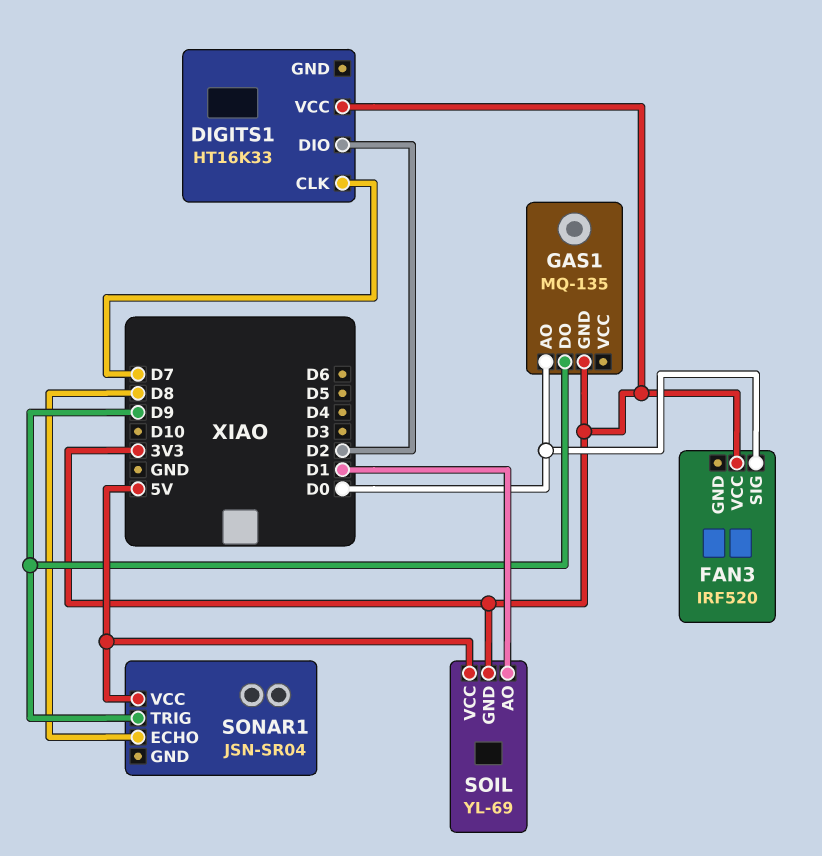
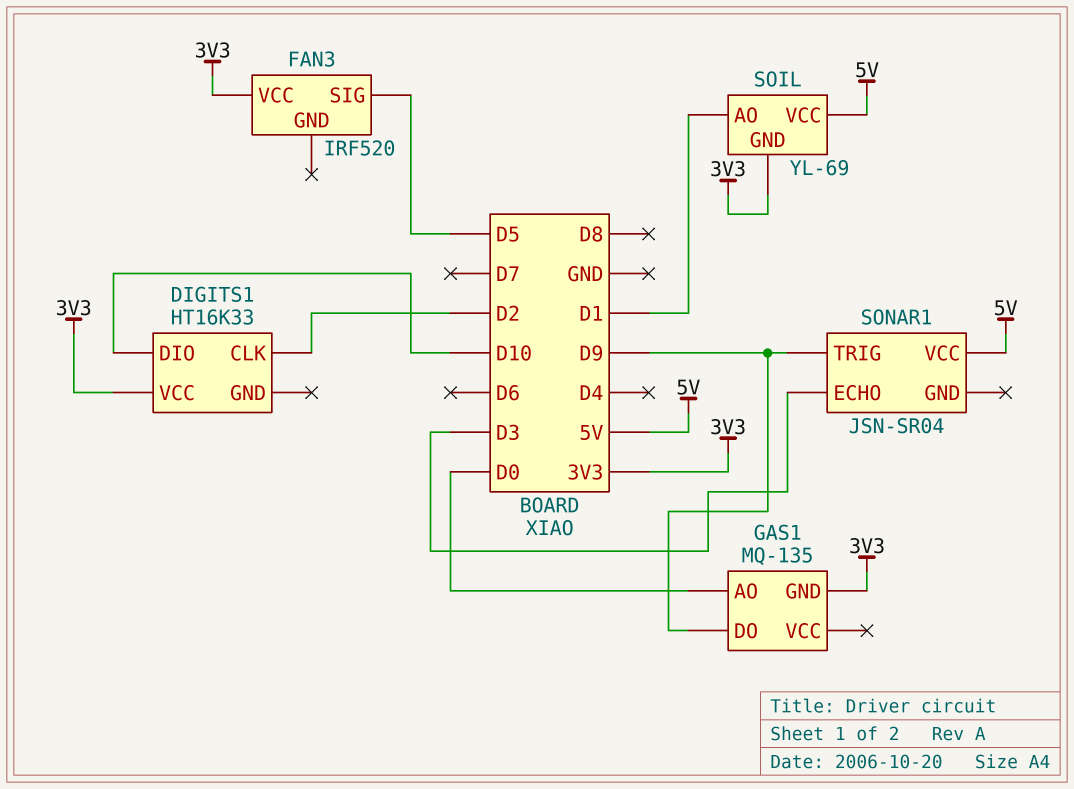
DIGITS1 pin CLK: D7 -> D2
DIGITS1 pin DIO: D2 -> D10
FAN3 pin SIG: D0 -> D5
SONAR1 pin ECHO: D8 -> D3

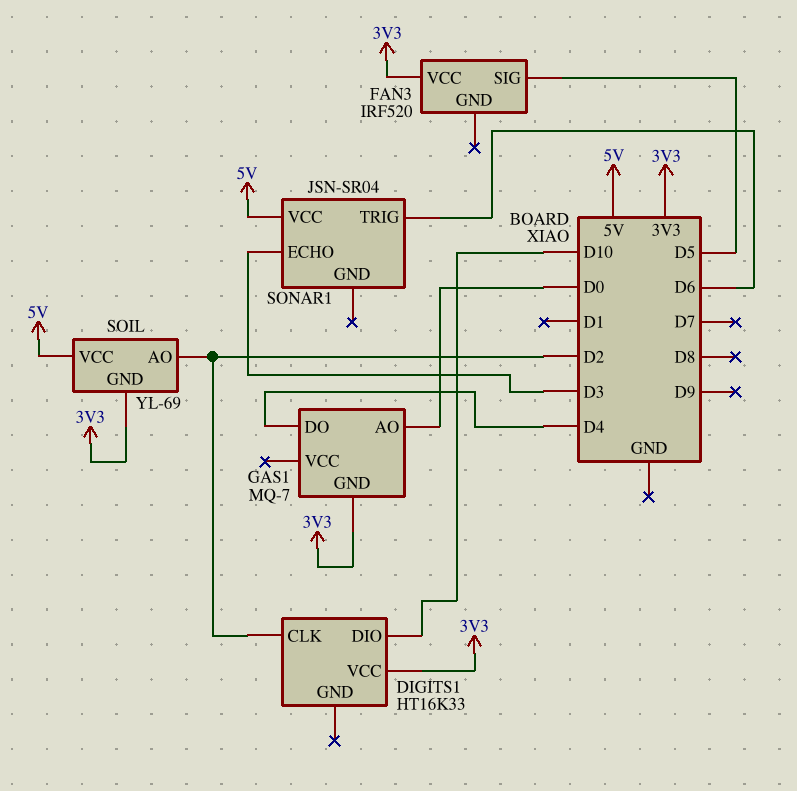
GAS1: MQ-135 -> MQ-7
GAS1 pin DO: D9 -> D4
SOIL pin AO: D1 -> D2
SONAR1 pin TRIG: D9 -> D6

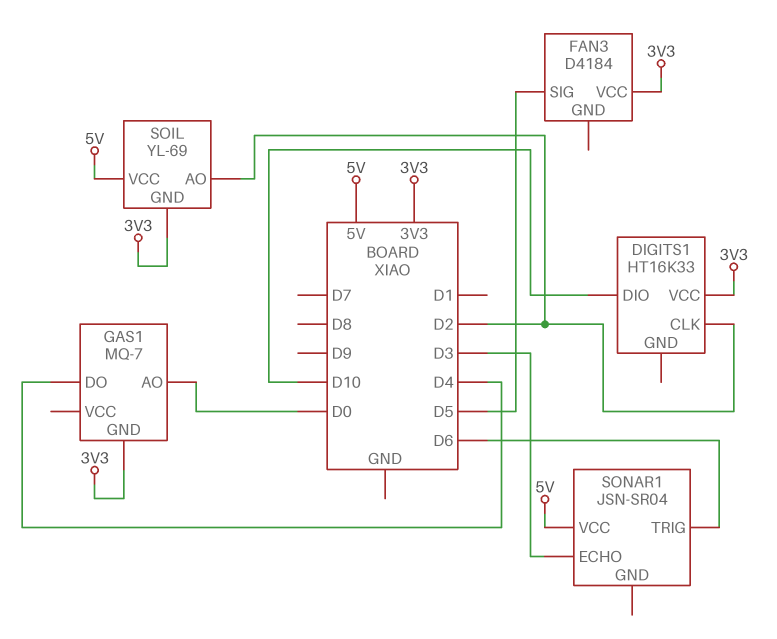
FAN3: IRF520 -> D4184

